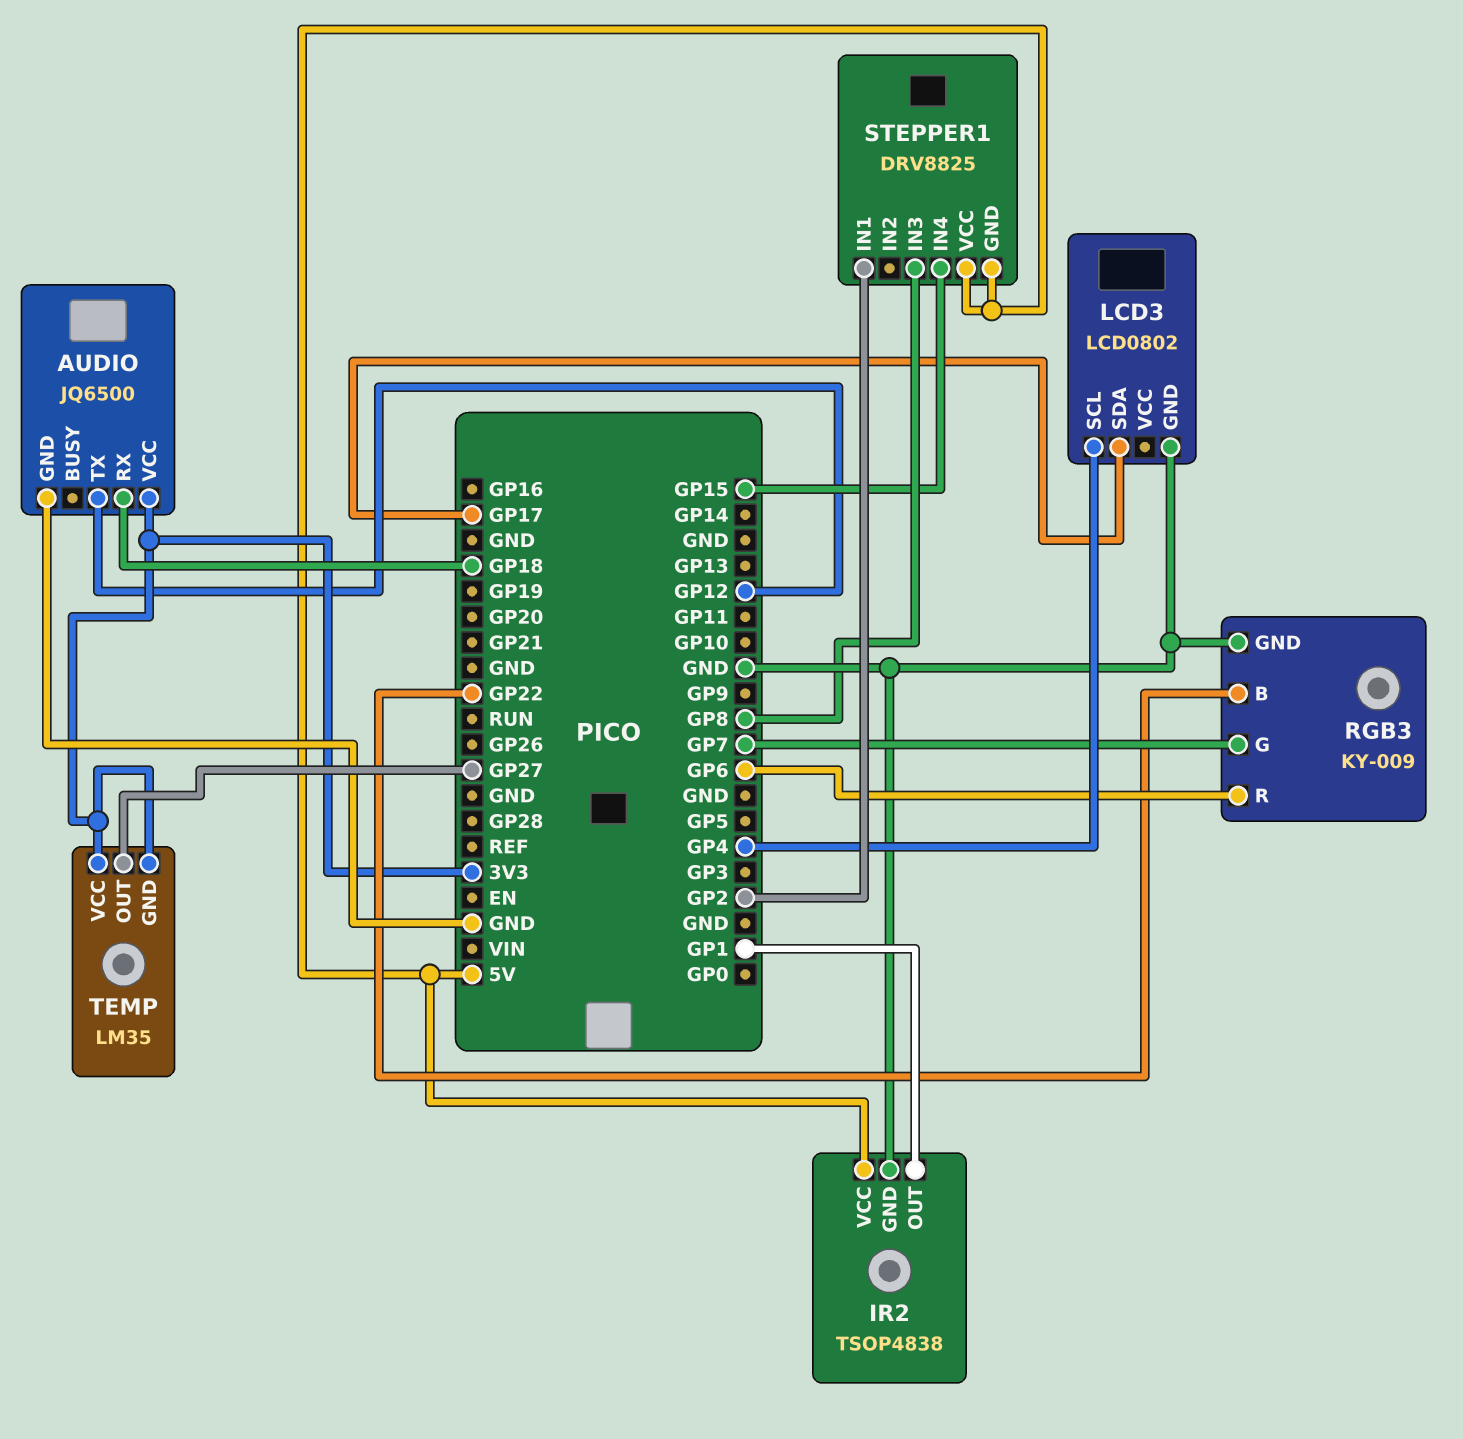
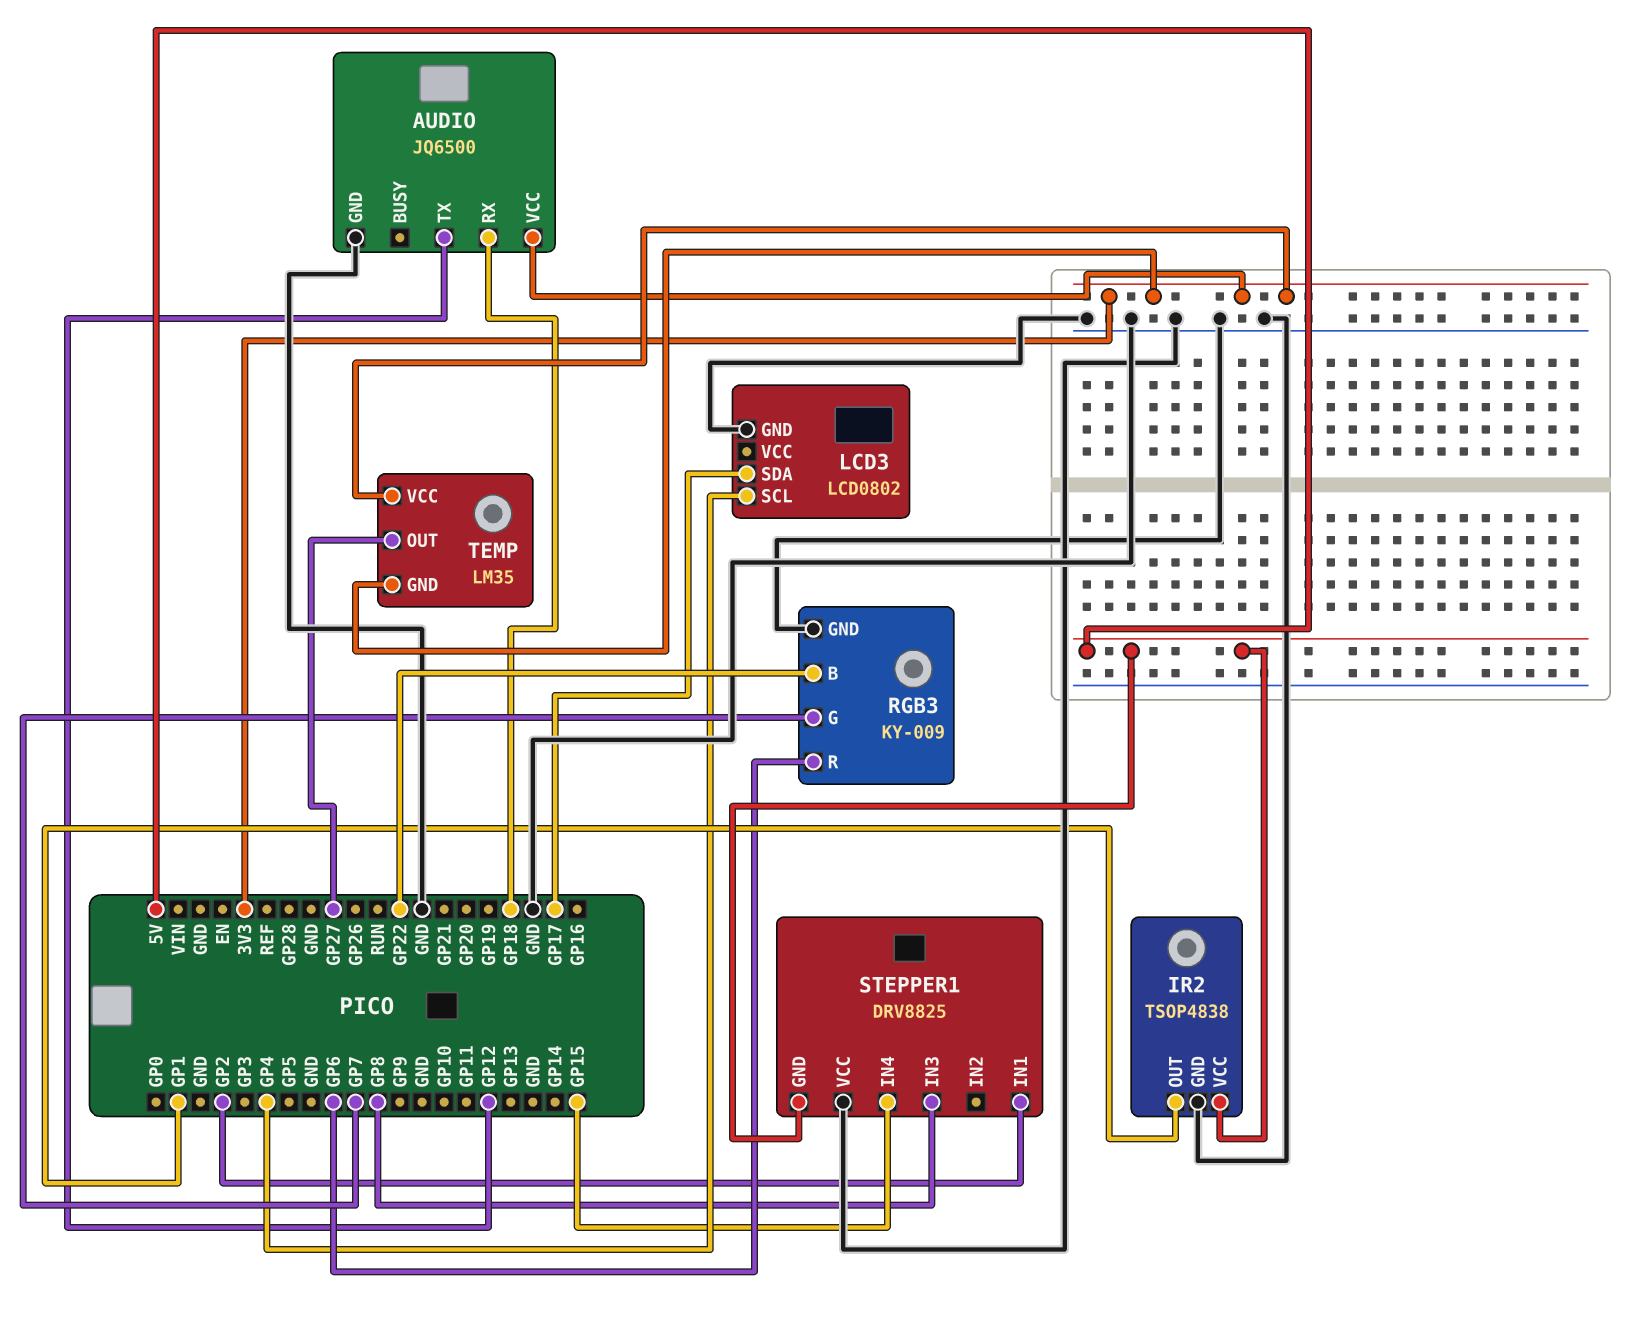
STEPPER1 pin VCC: 5V -> GND

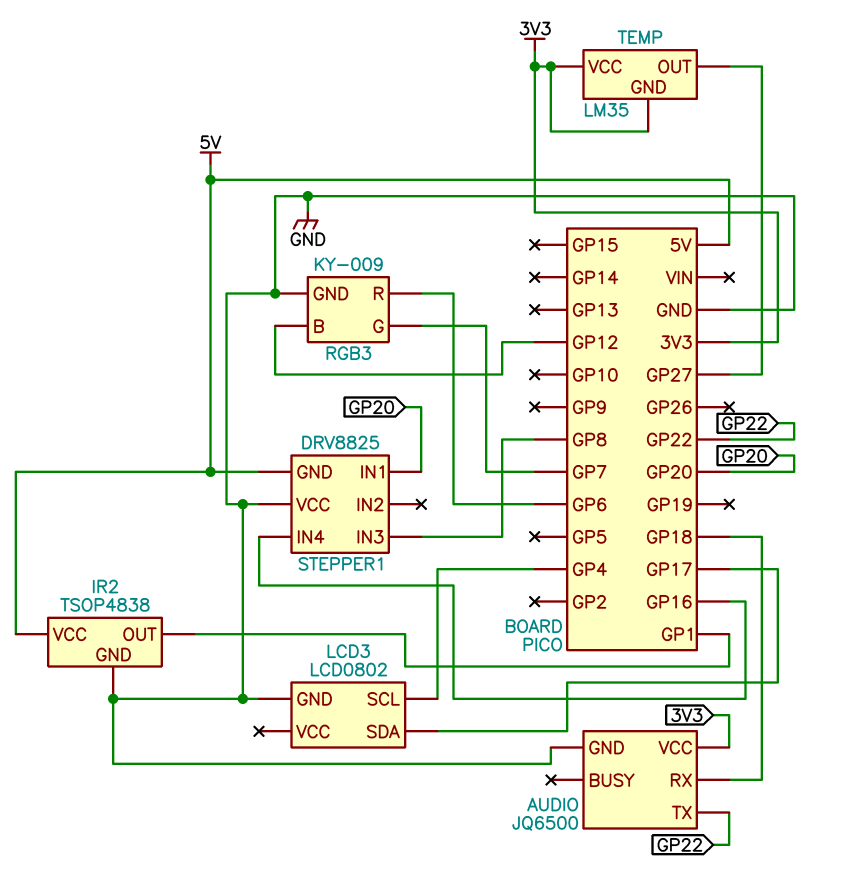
AUDIO pin TX: GP12 -> GP22
RGB3 pin B: GP22 -> GP12
STEPPER1 pin IN1: GP2 -> GP20
STEPPER1 pin IN4: GP15 -> GP16

